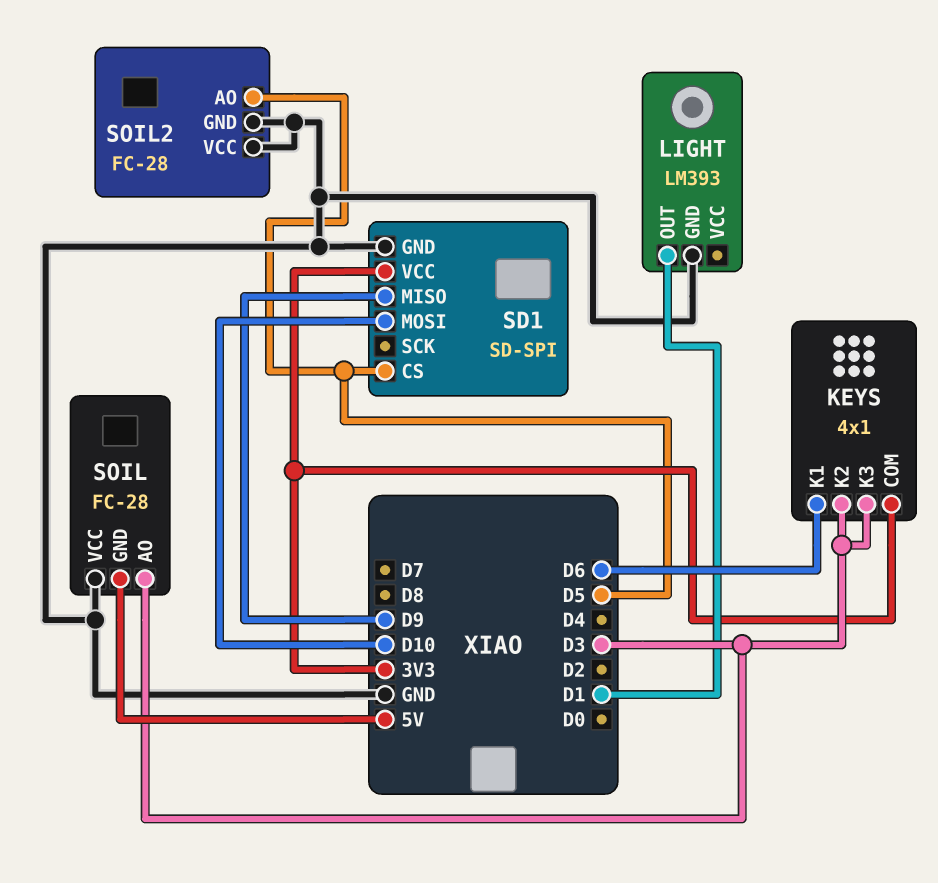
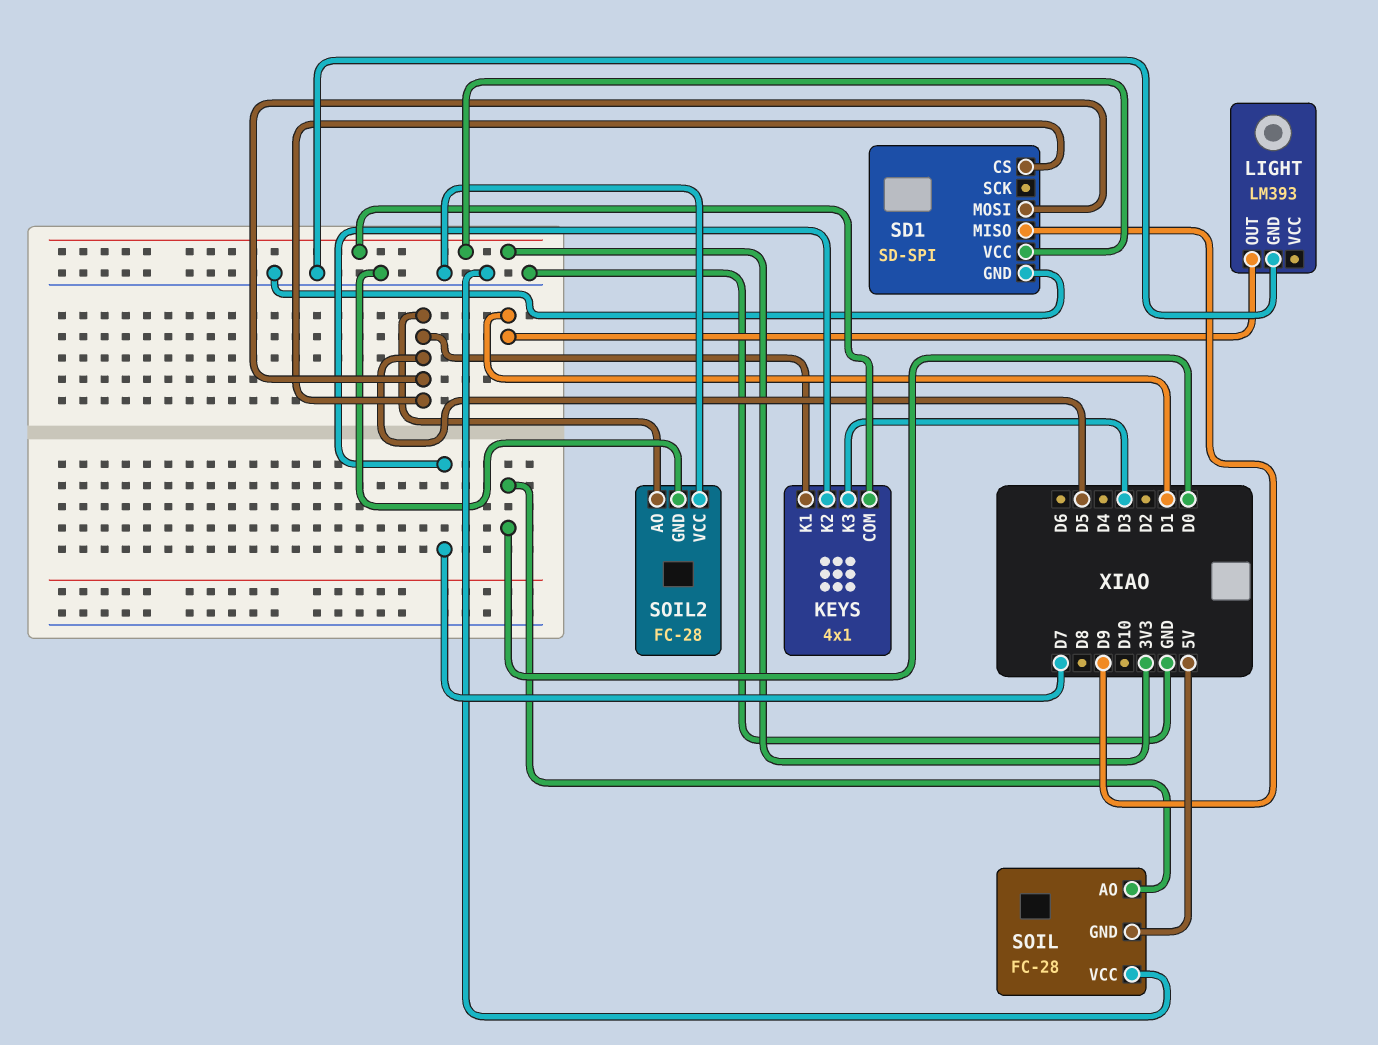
KEYS pin K1: D6 -> D5
KEYS pin K2: D3 -> D7
SD1 pin MOSI: D10 -> D5
SOIL pin AO: D3 -> D0

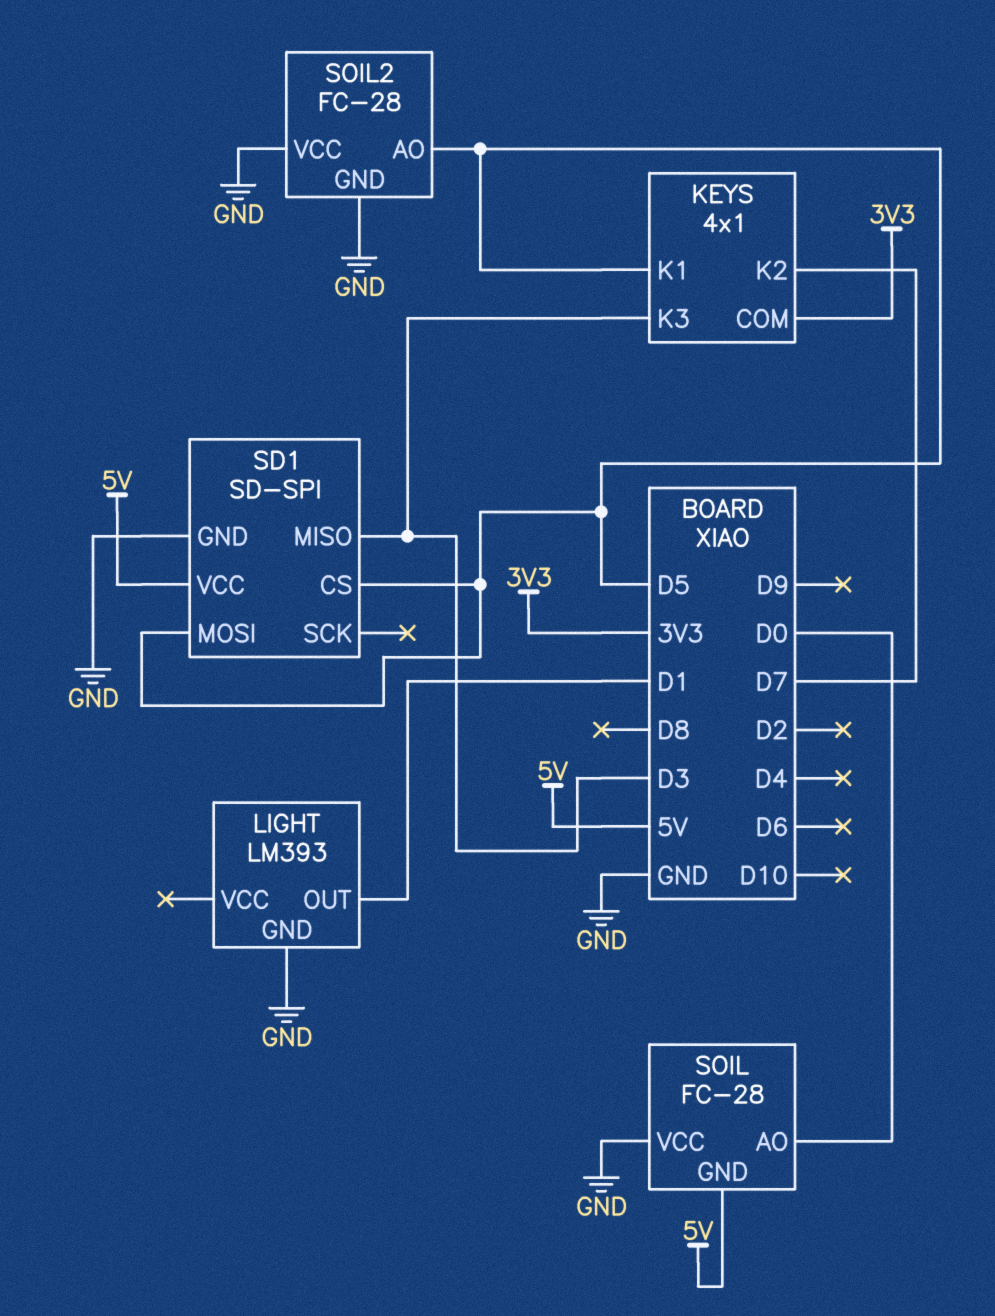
SD1 pin MISO: D9 -> D3
SD1 pin VCC: 3V3 -> 5V

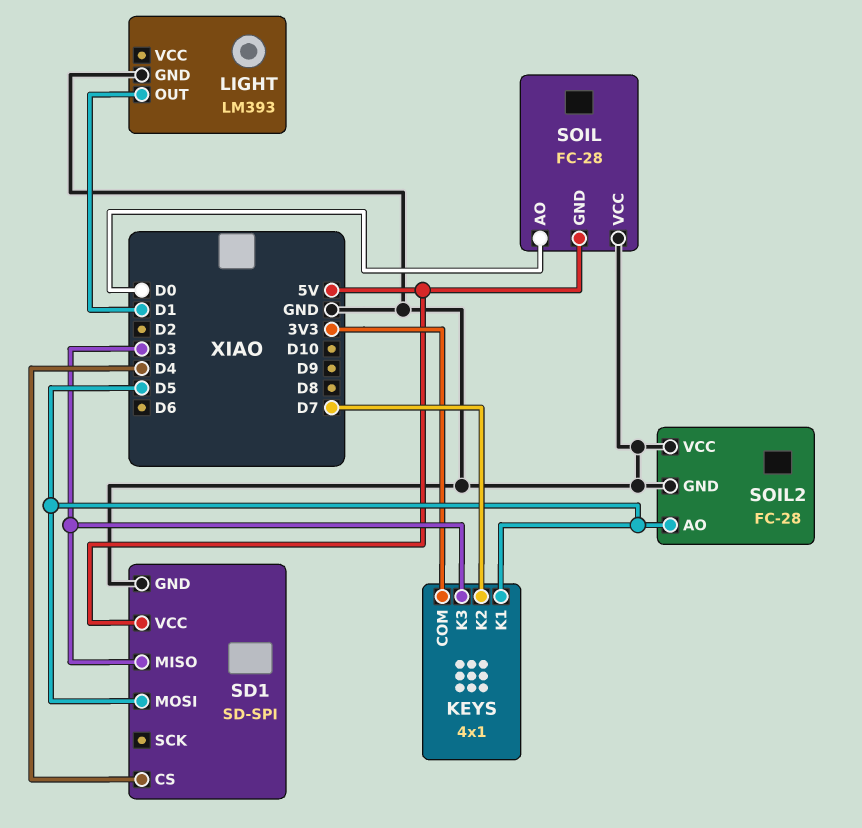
SD1 pin CS: D5 -> D4

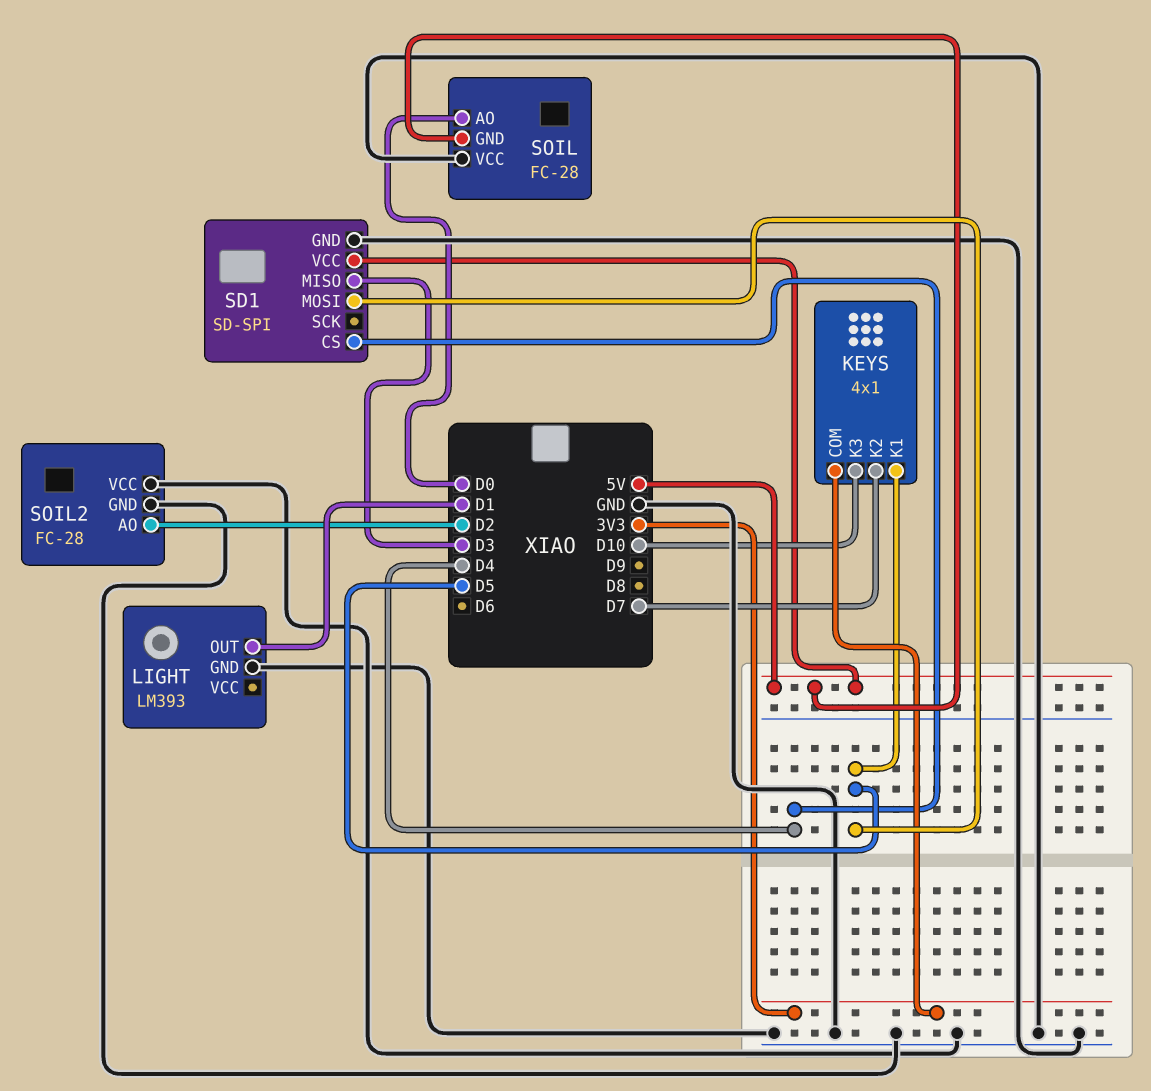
KEYS pin K3: D3 -> D10
SOIL2 pin AO: D5 -> D2

